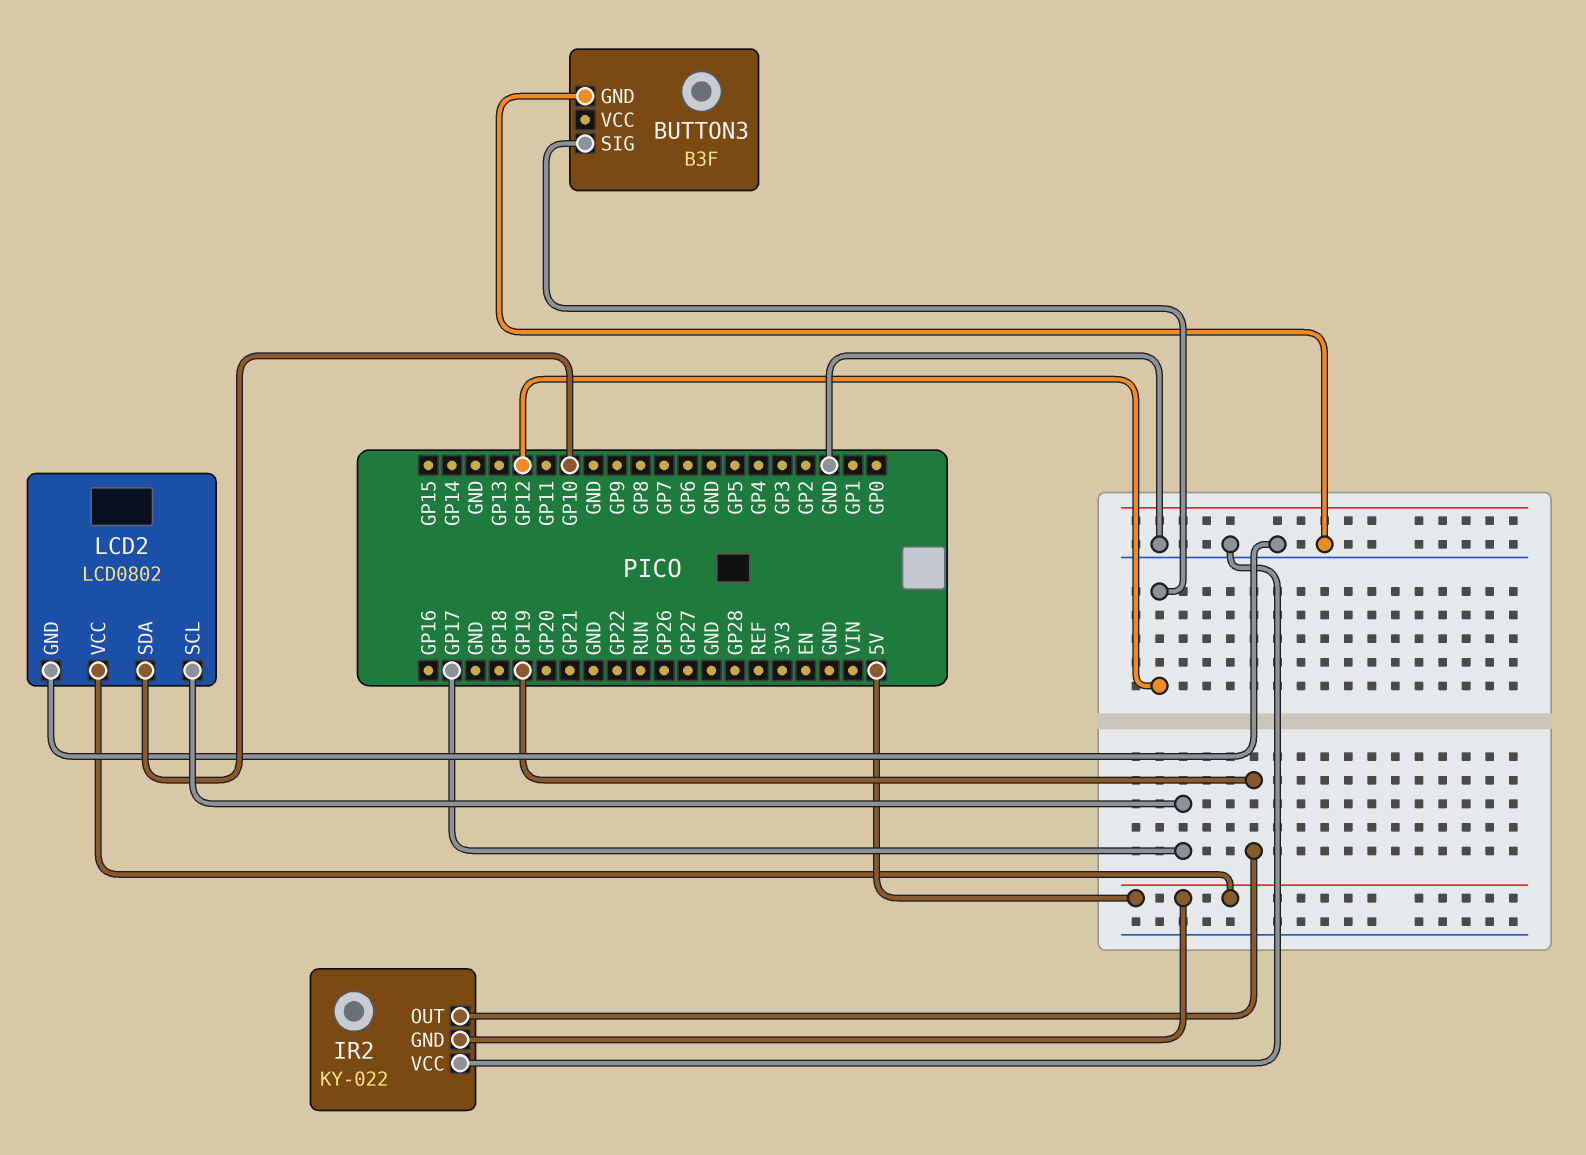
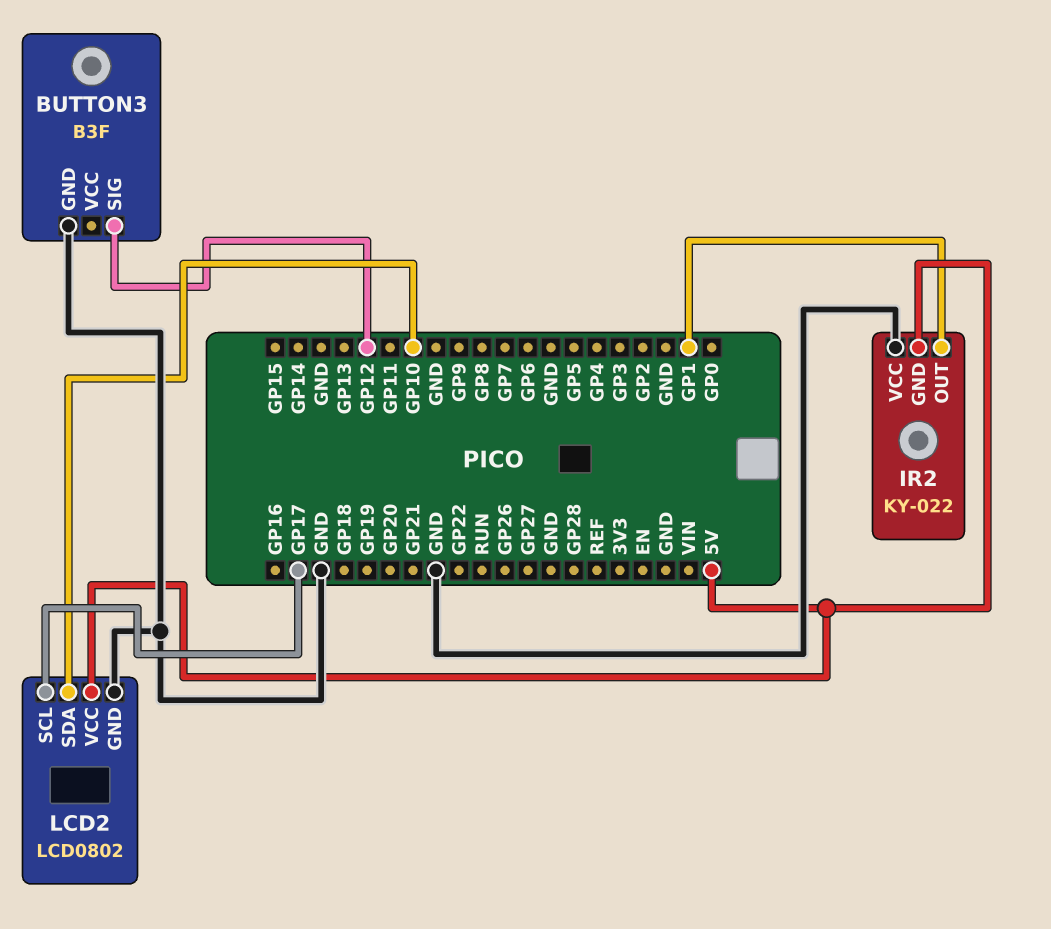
IR2 pin OUT: GP19 -> GP1

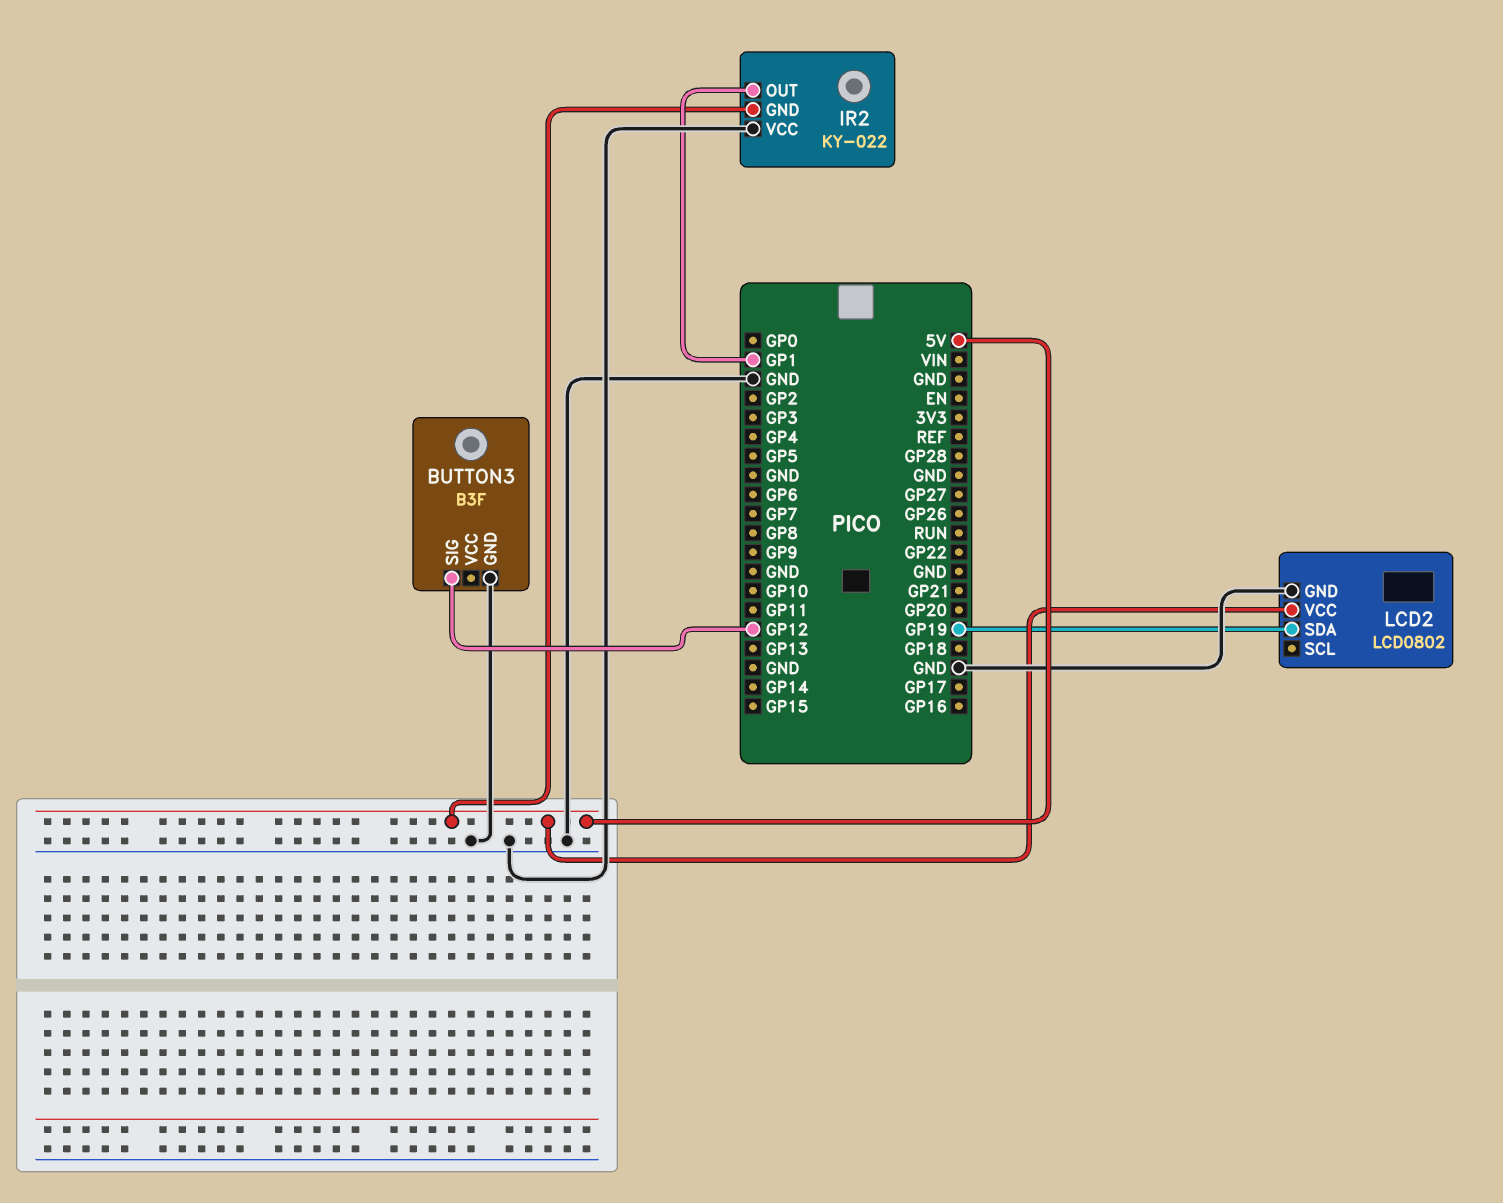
LCD2 pin SCL: GP17 -> none
LCD2 pin SDA: GP10 -> GP19

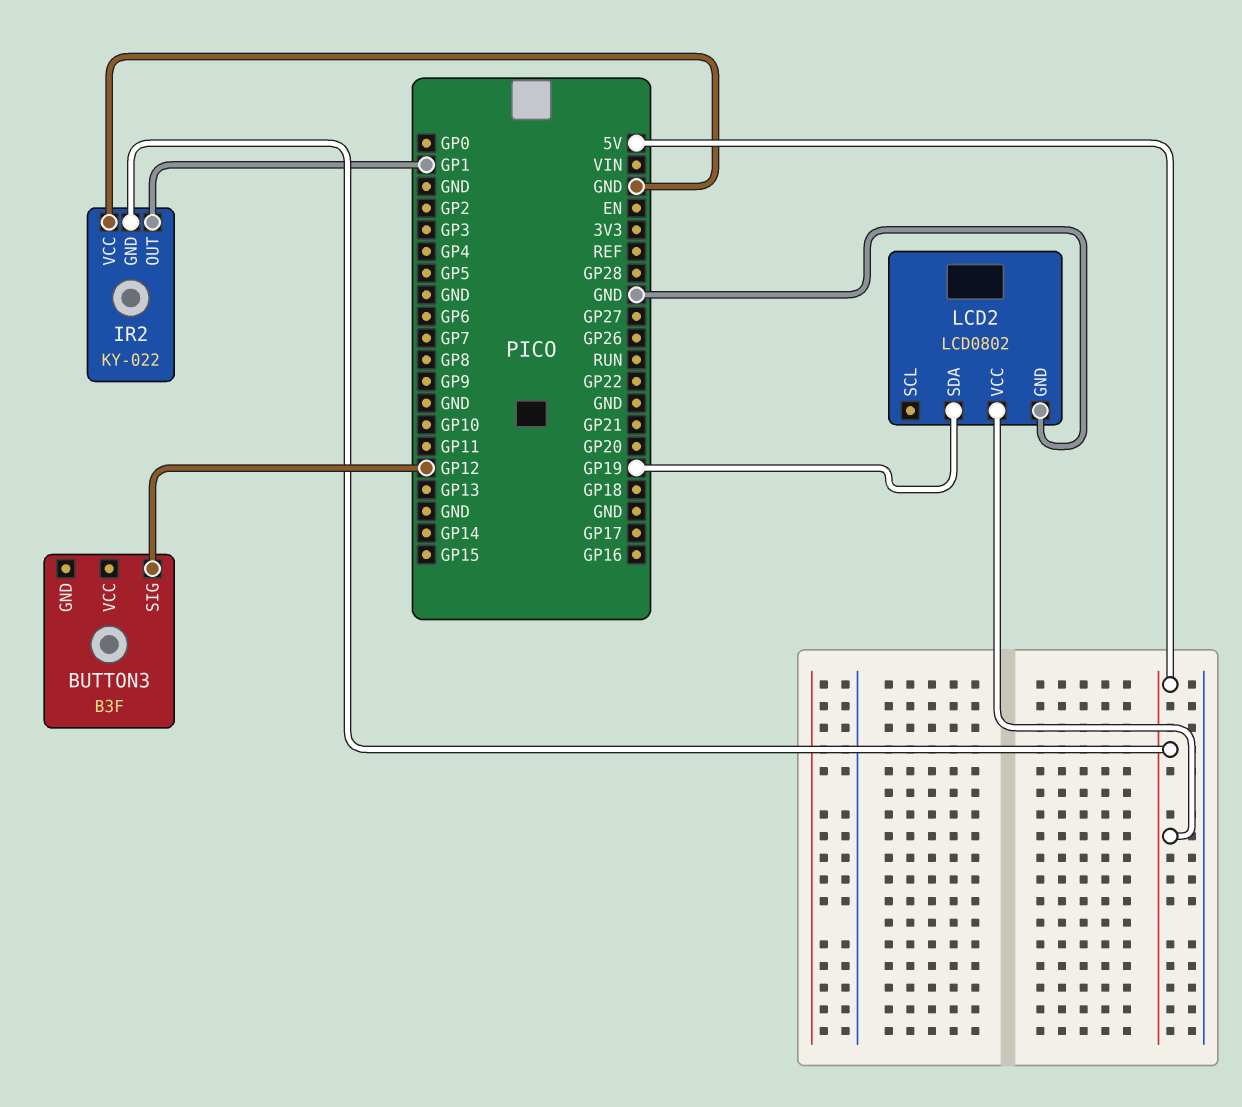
BUTTON3 pin GND: GND -> none

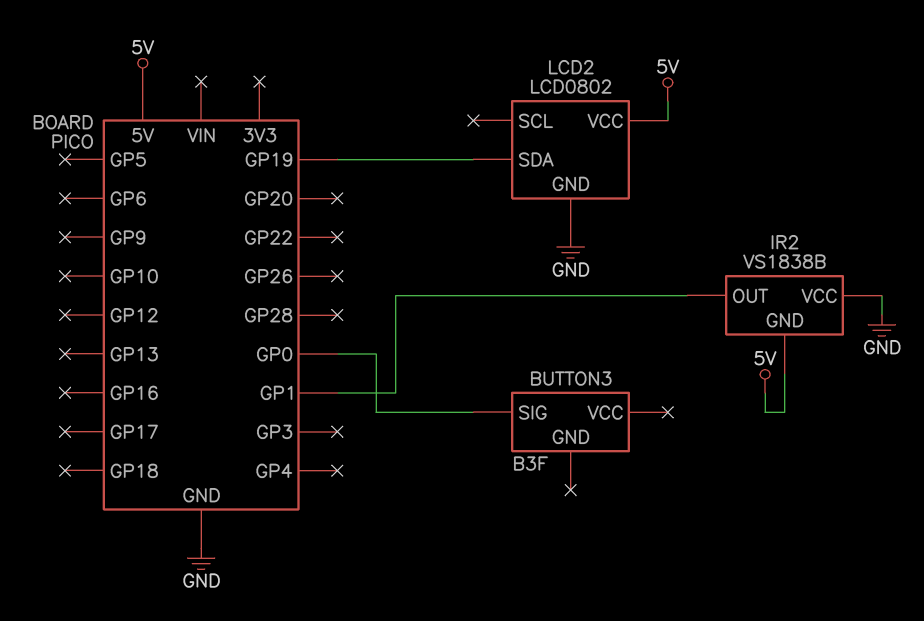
BUTTON3 pin SIG: GP12 -> GP0
IR2: KY-022 -> VS1838B

